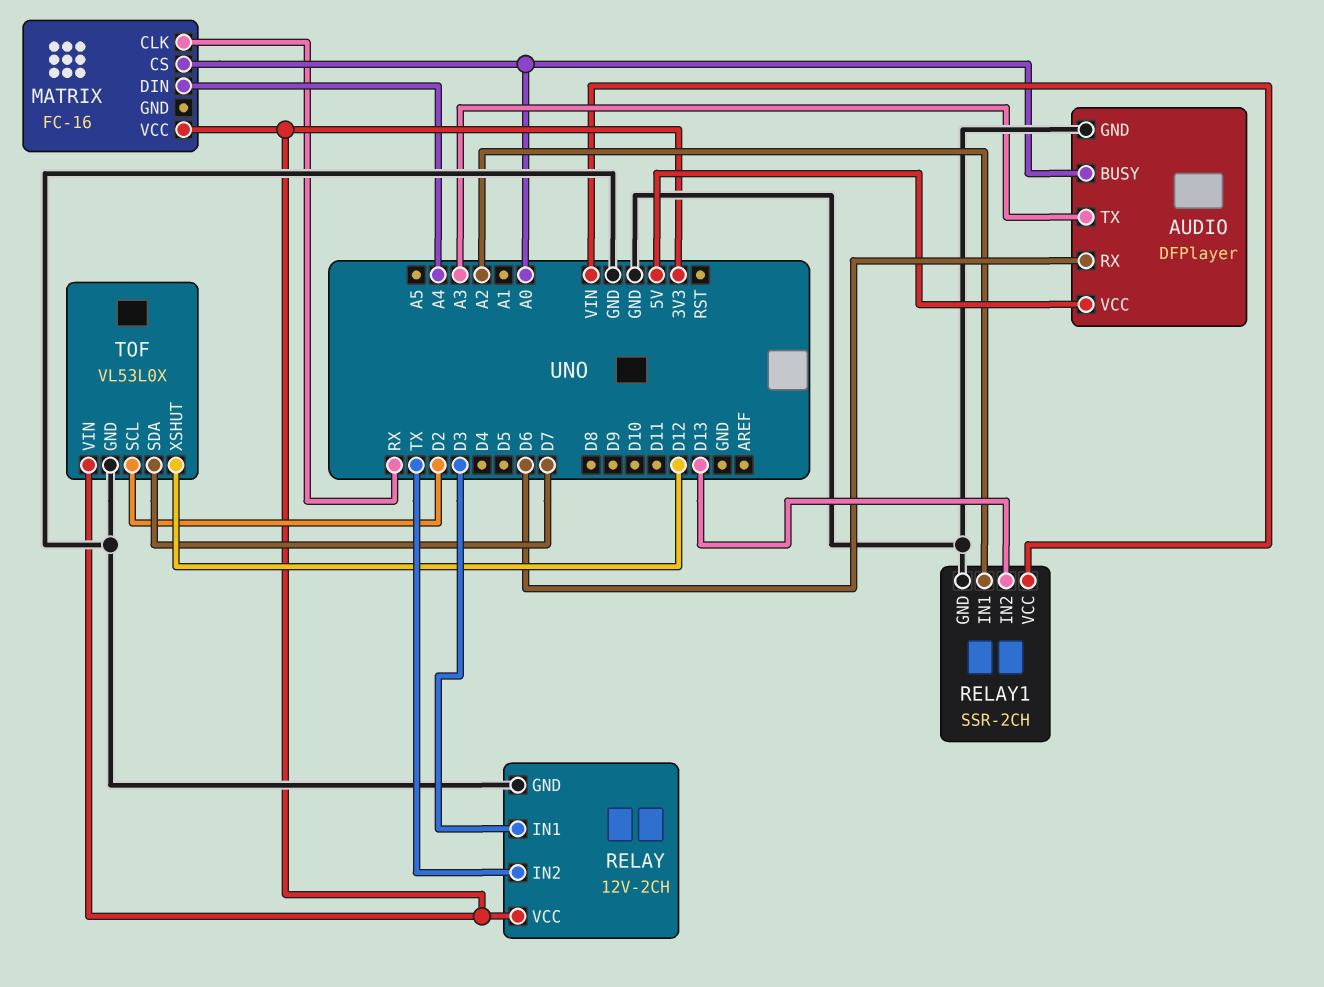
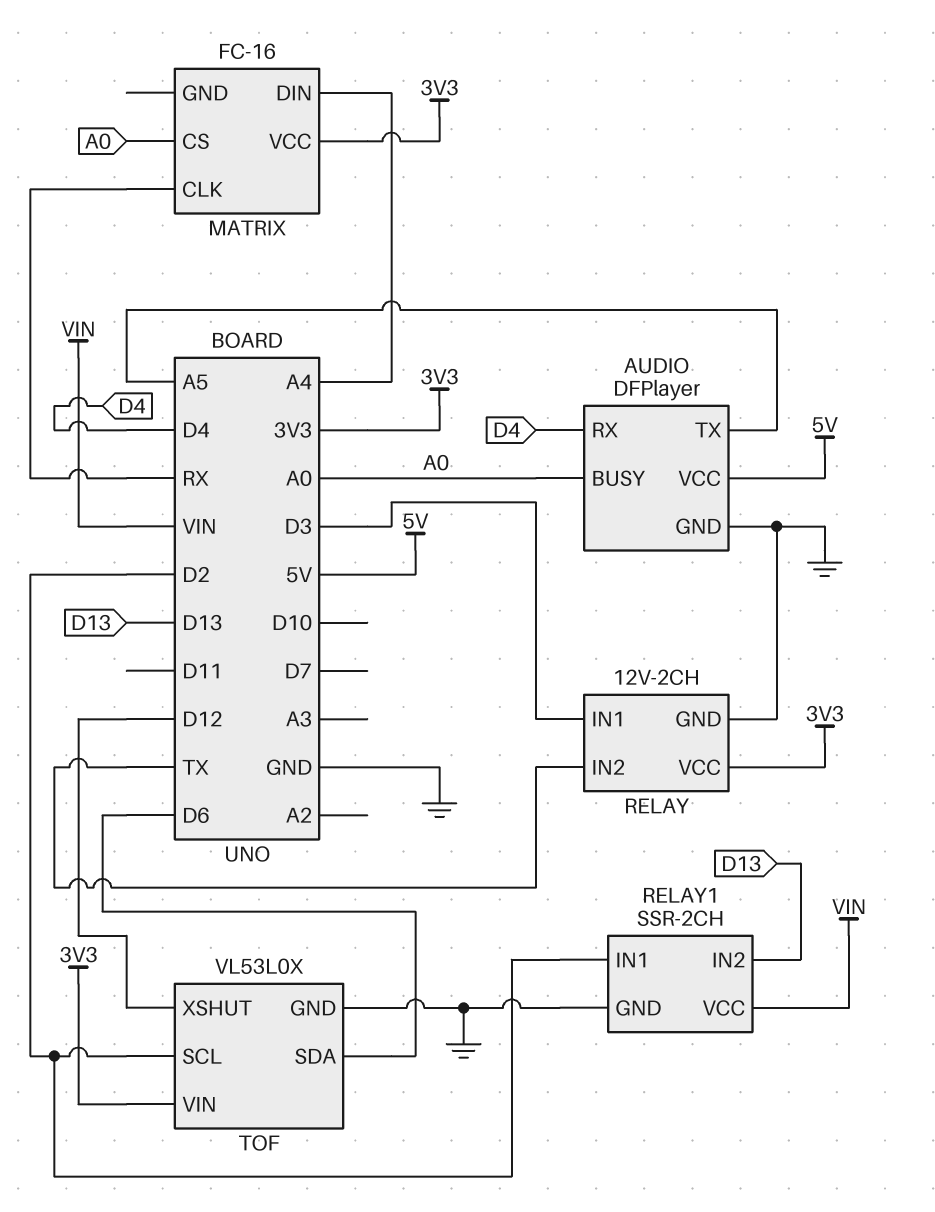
AUDIO pin RX: D6 -> D4
AUDIO pin TX: A3 -> A5
RELAY1 pin IN1: A2 -> D2
TOF pin SDA: D7 -> D6

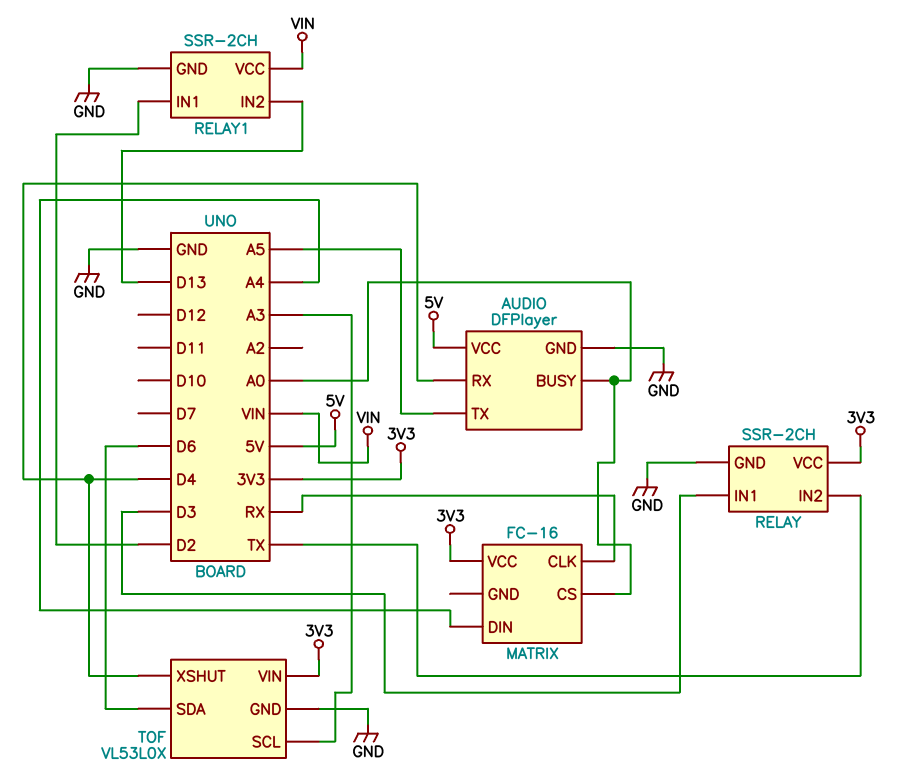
RELAY: 12V-2CH -> SSR-2CH
TOF pin SCL: D2 -> A3
TOF pin XSHUT: D12 -> D4

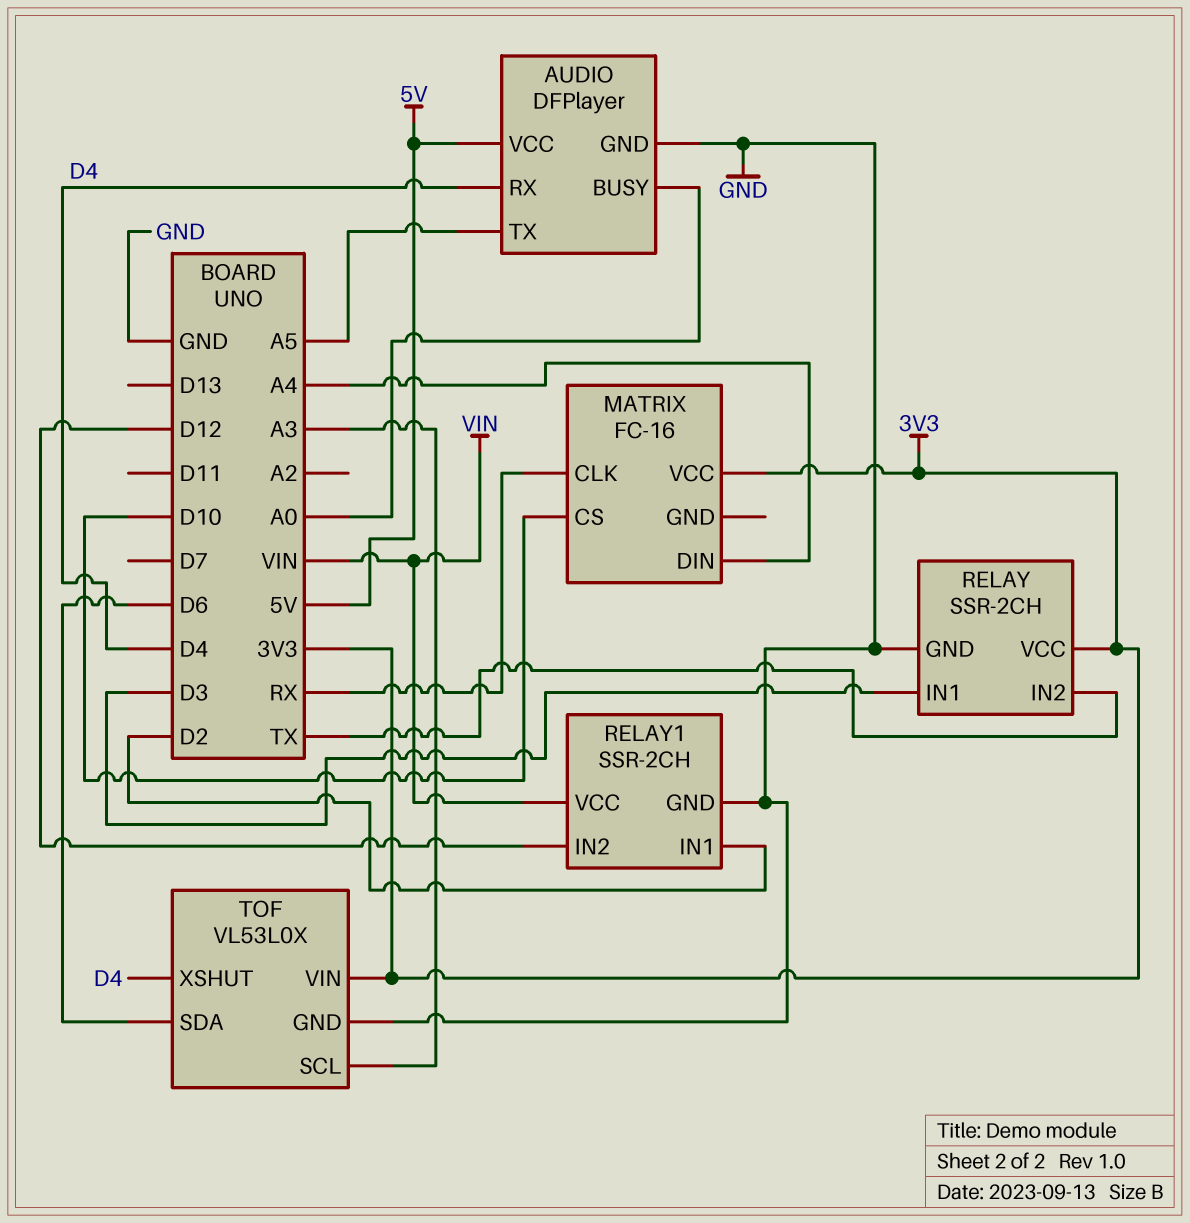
MATRIX pin CS: A0 -> D10
RELAY1 pin IN2: D13 -> D12

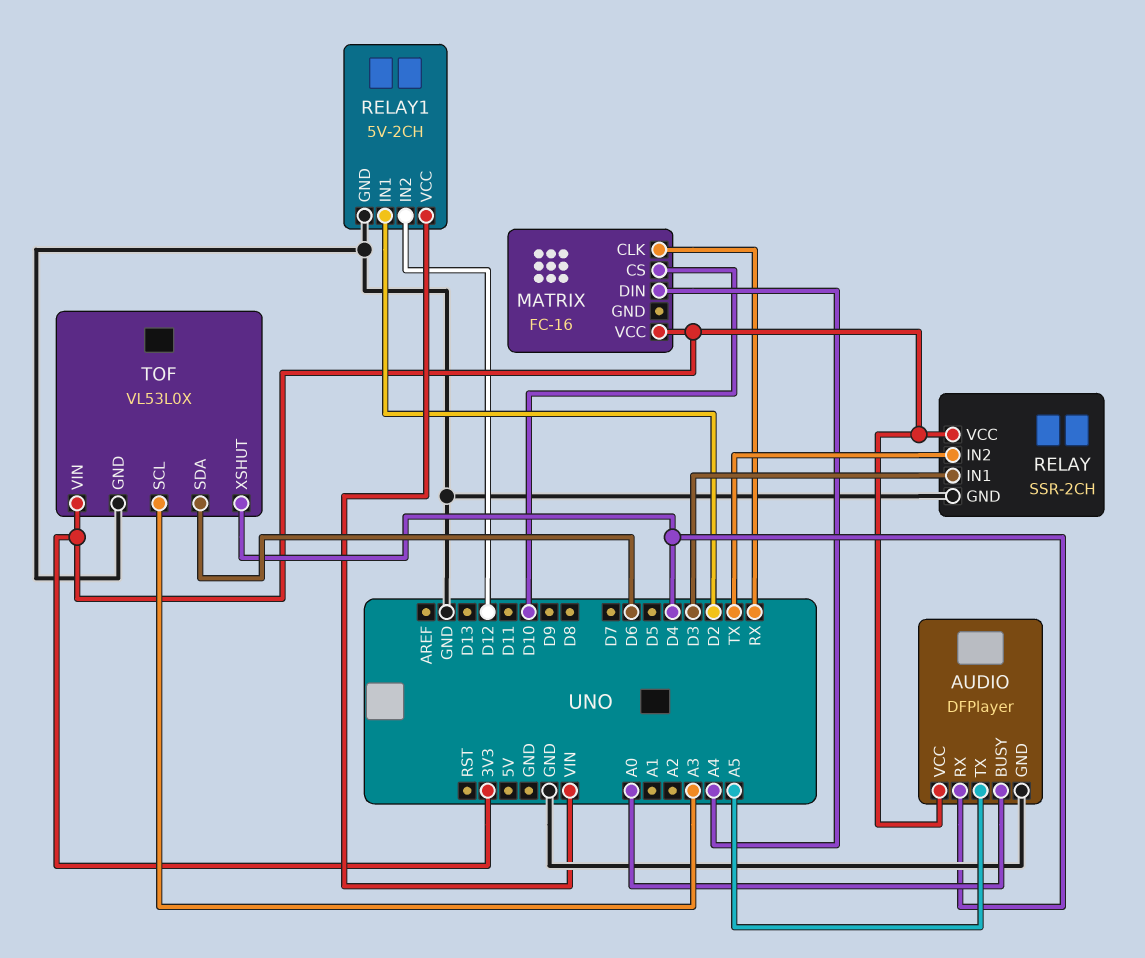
AUDIO pin VCC: 5V -> 3V3
RELAY1: SSR-2CH -> 5V-2CH

